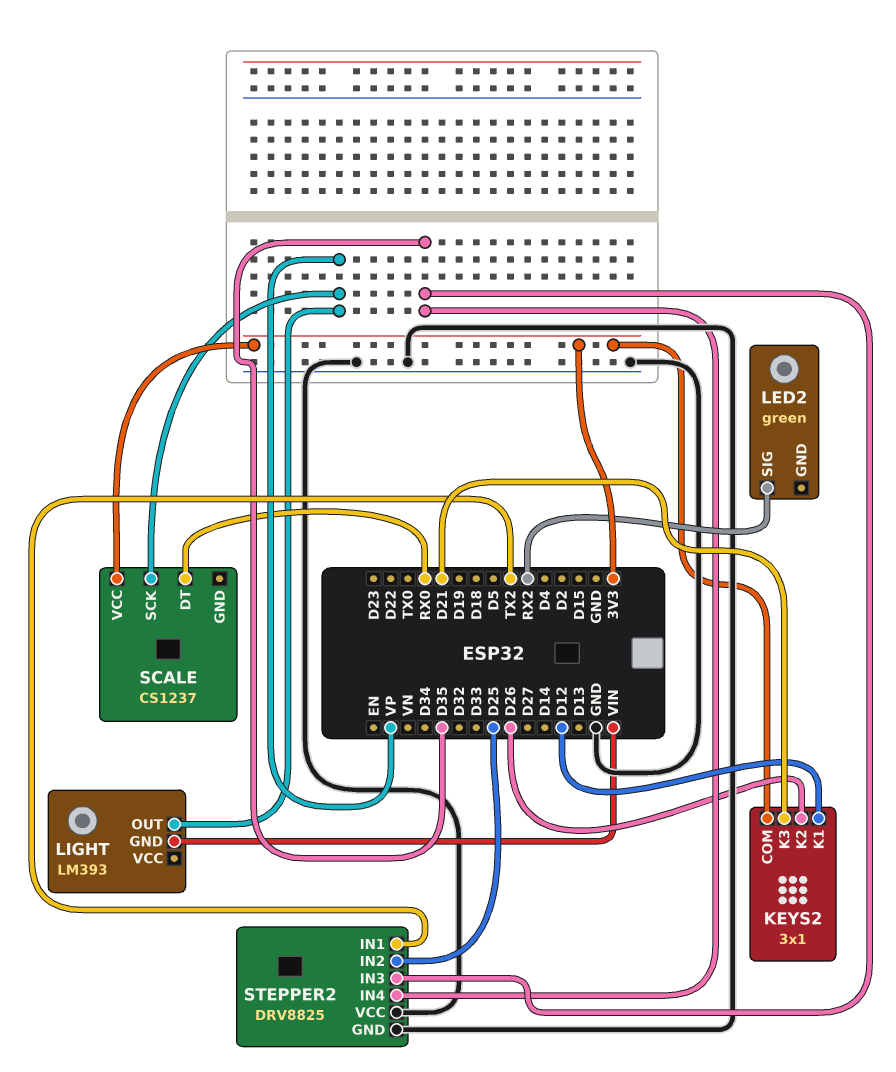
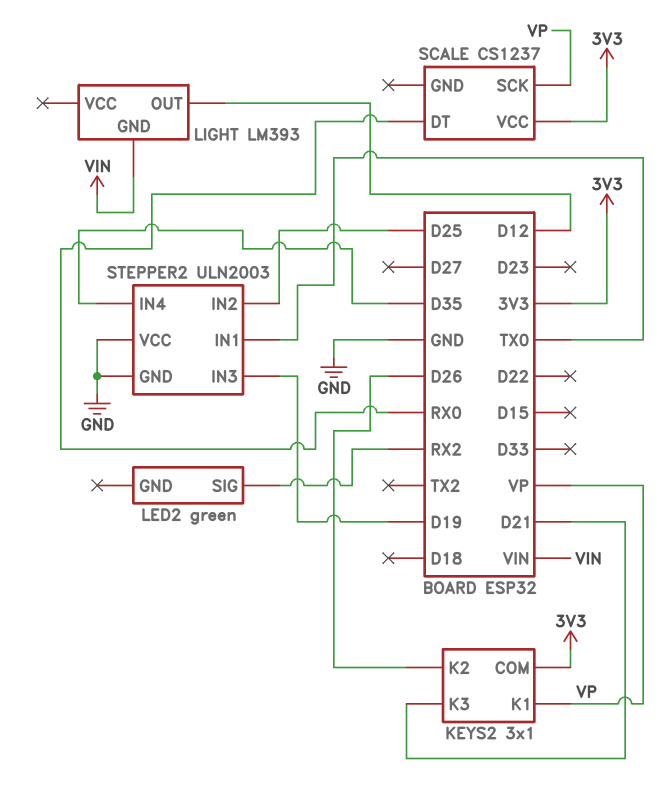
KEYS2 pin K1: D12 -> VP
LIGHT pin OUT: VP -> D12
STEPPER2: DRV8825 -> ULN2003
STEPPER2 pin IN1: TX2 -> TX0
STEPPER2 pin IN3: D35 -> D19

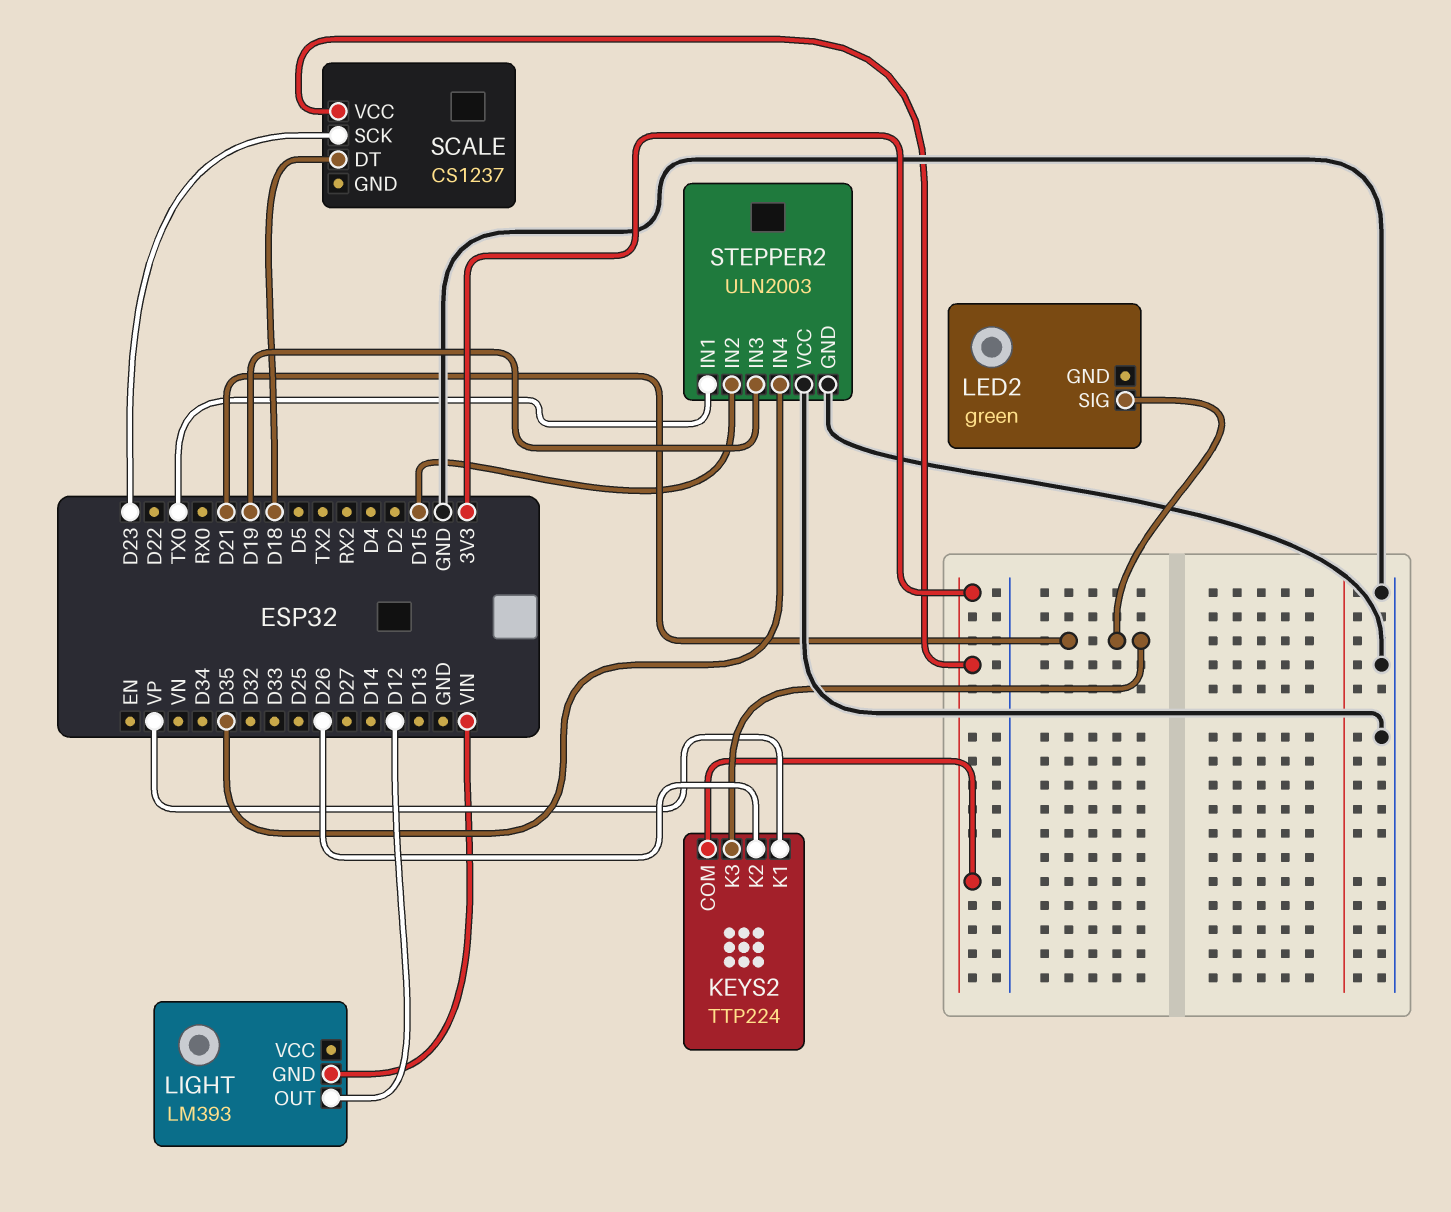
KEYS2: 3x1 -> TTP224
LED2 pin SIG: RX2 -> D21
SCALE pin DT: RX0 -> D18
SCALE pin SCK: VP -> D23
STEPPER2 pin IN2: D25 -> D15

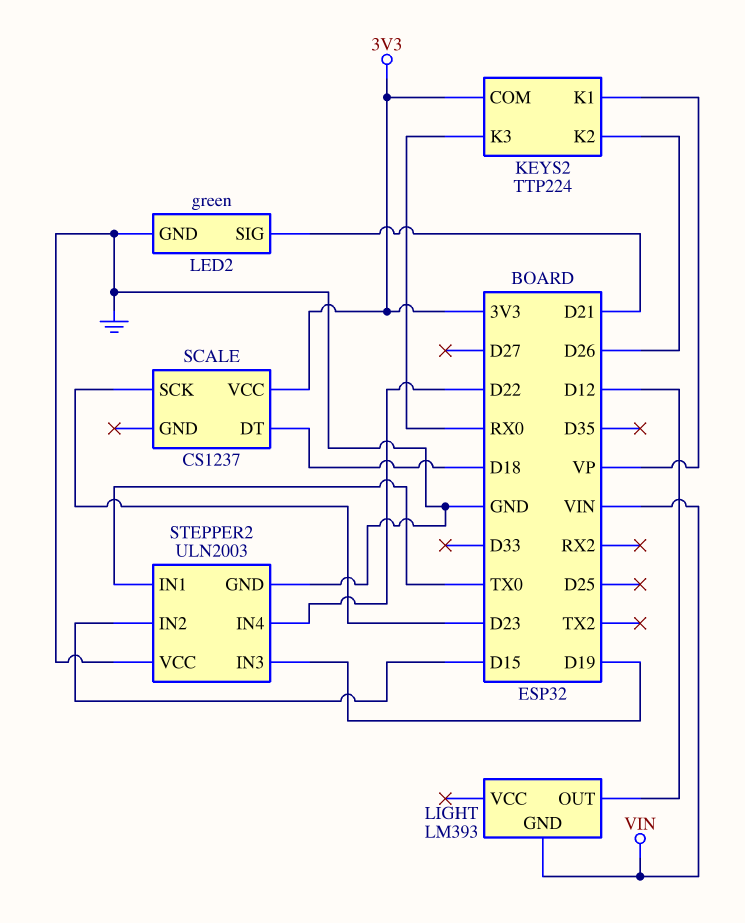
KEYS2 pin K3: D21 -> RX0
LED2 pin GND: none -> GND
STEPPER2 pin IN4: D35 -> D22

